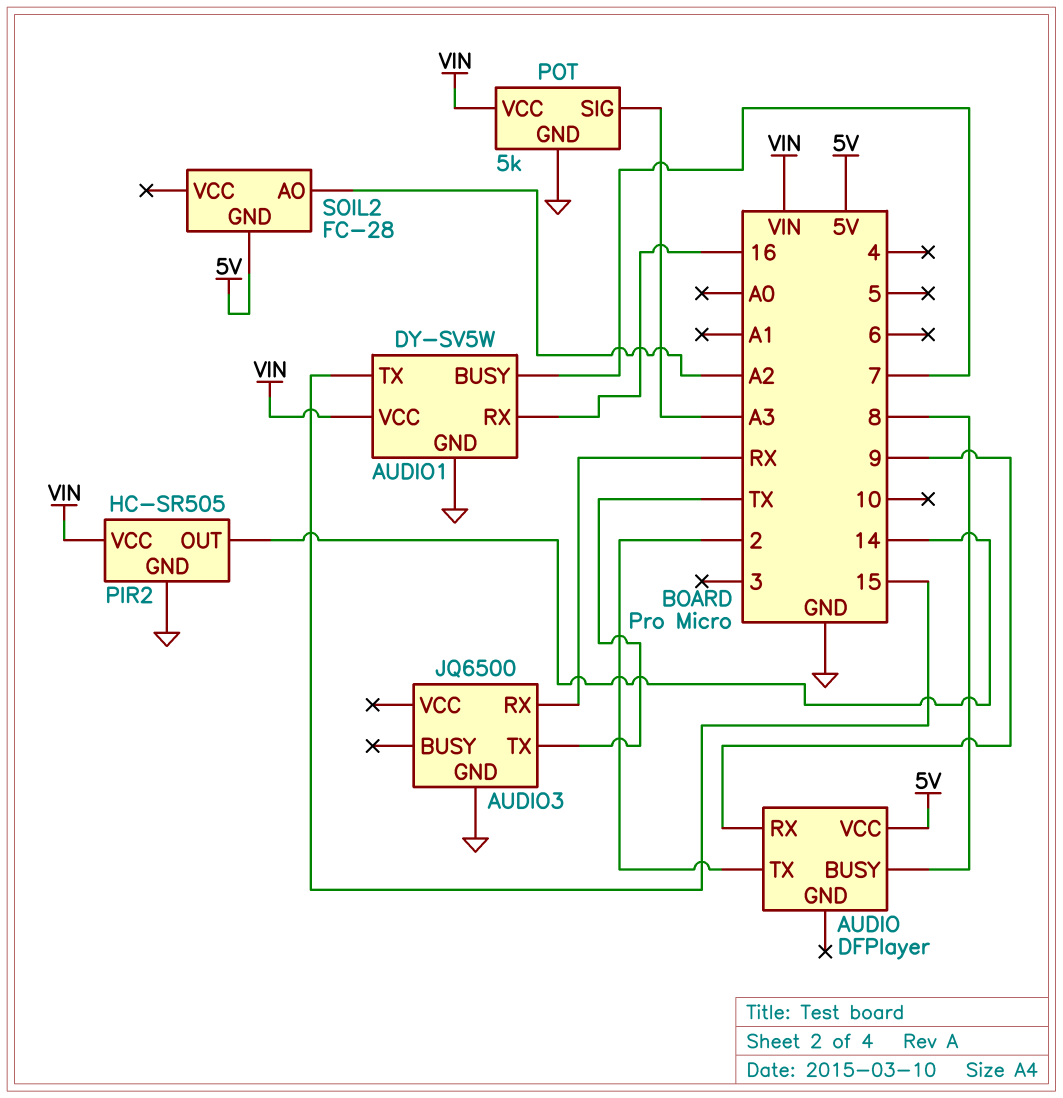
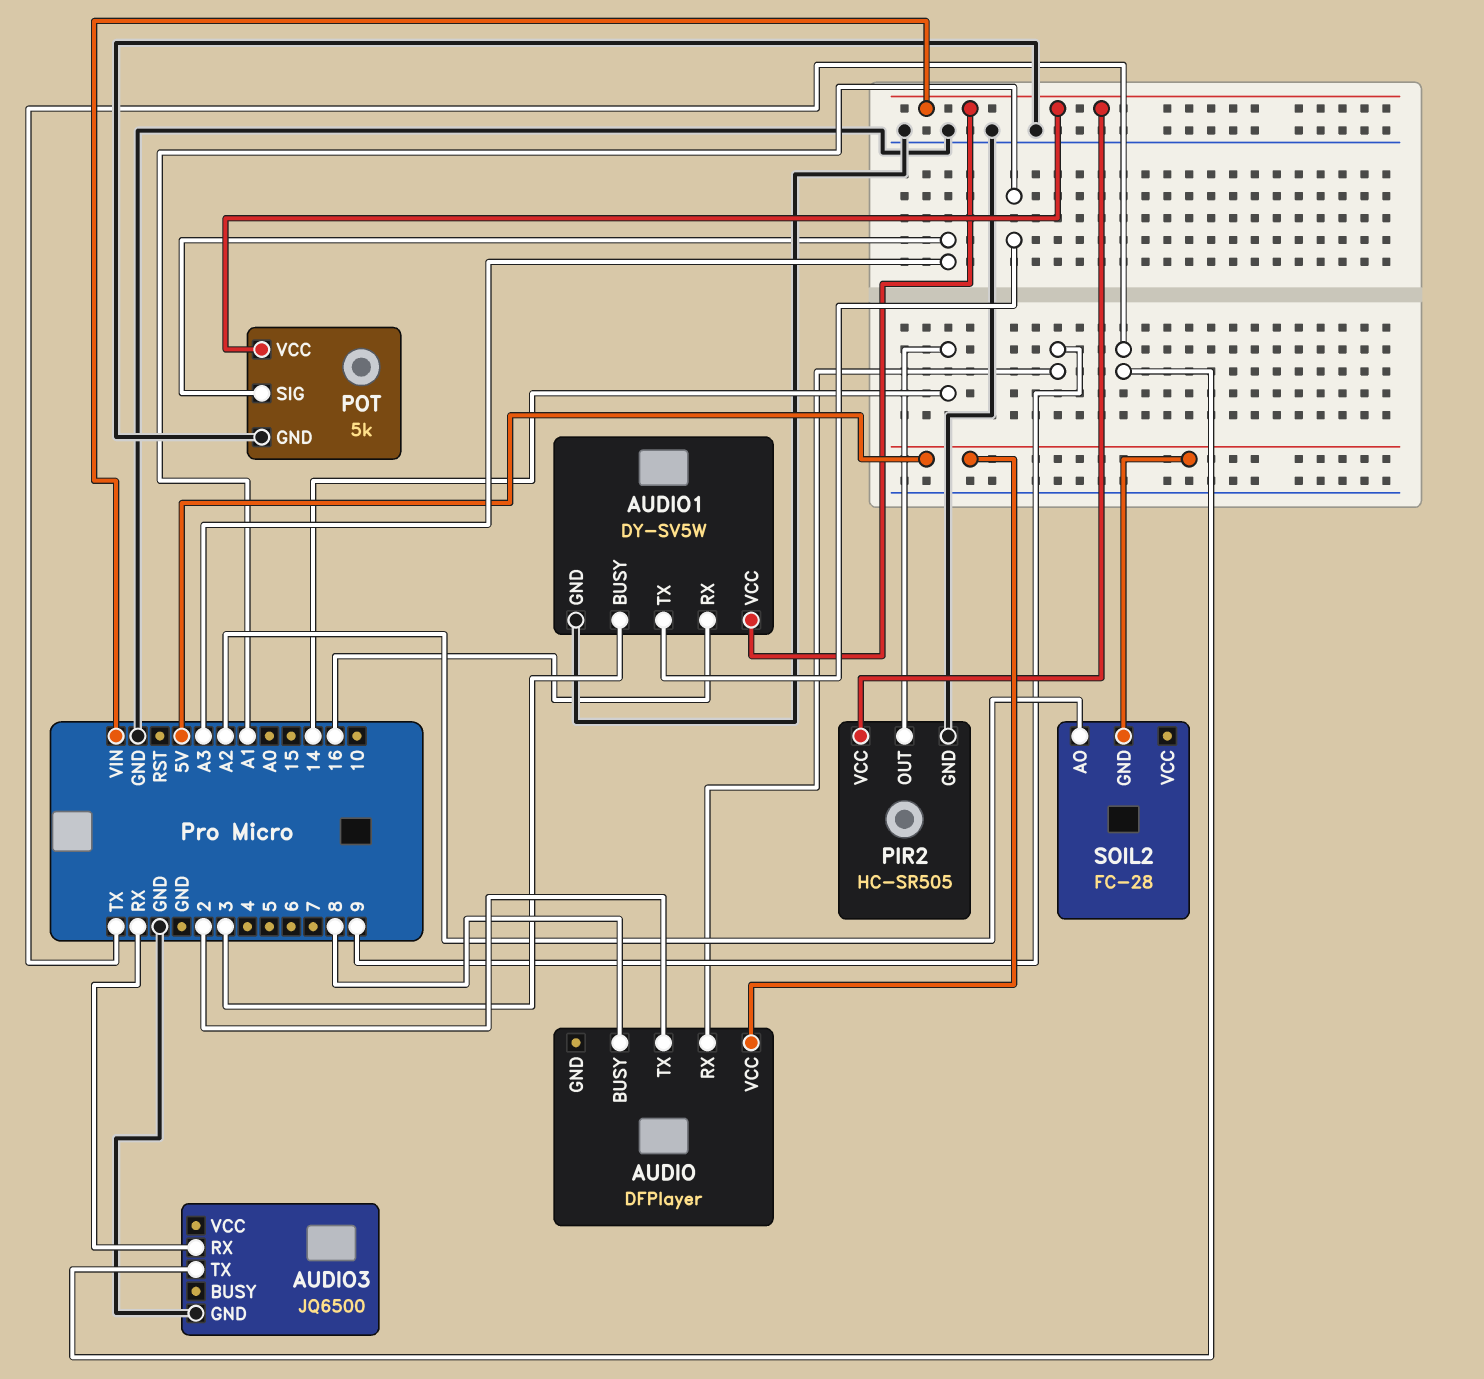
AUDIO1 pin BUSY: 7 -> 3
AUDIO1 pin TX: 15 -> A1

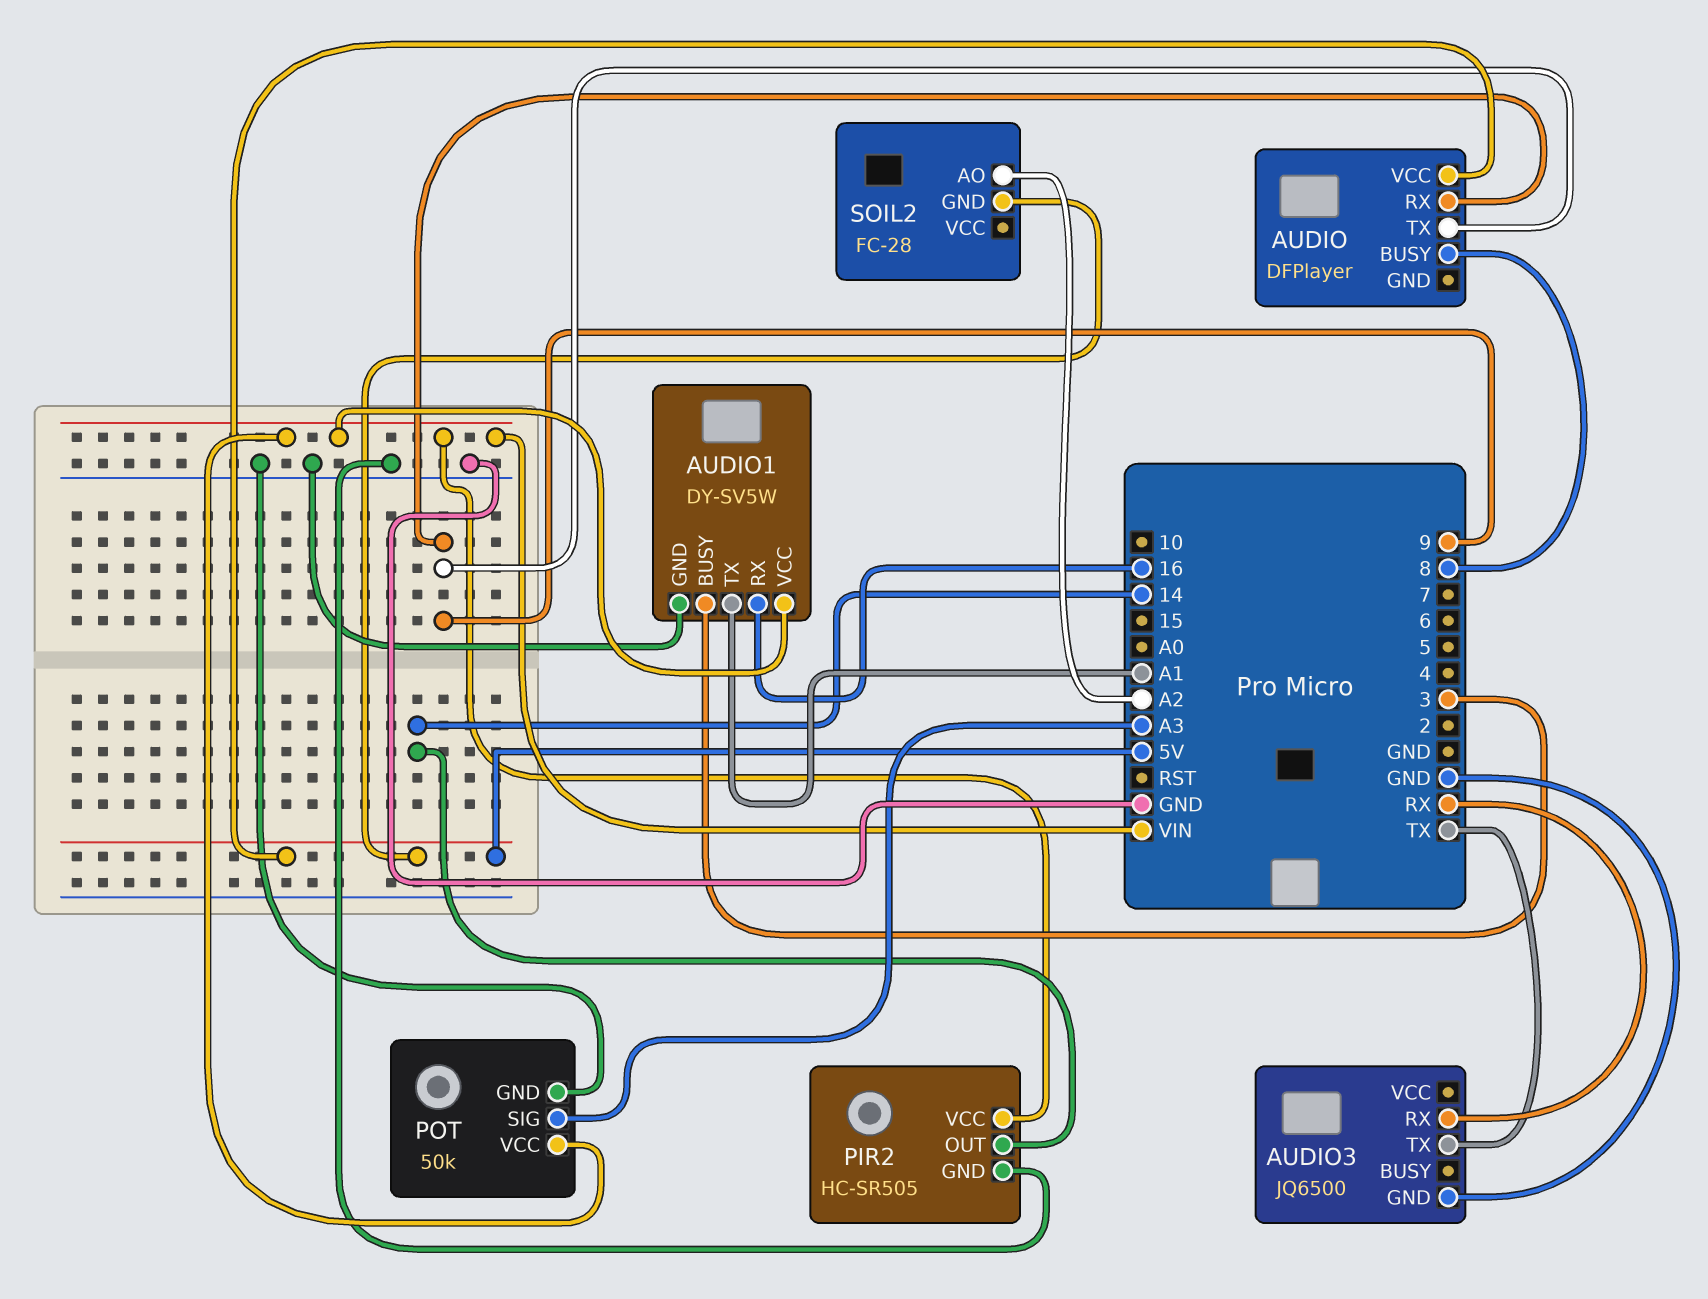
AUDIO pin TX: 2 -> 9
POT: 5k -> 50k

